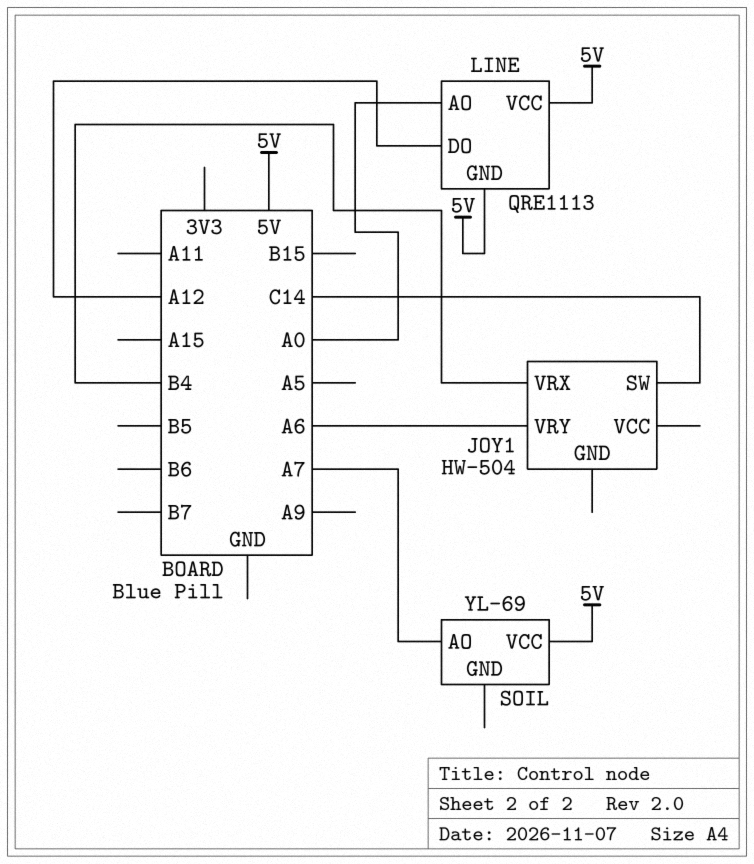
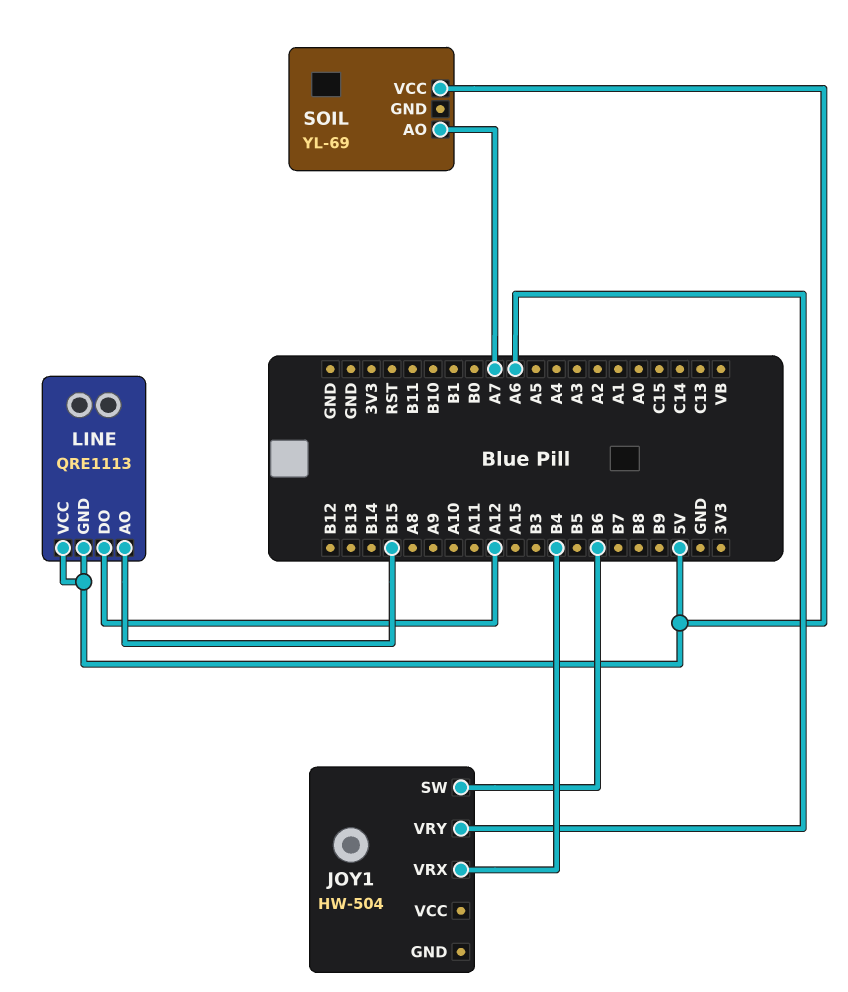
JOY1 pin SW: C14 -> B6
LINE pin AO: A0 -> B15

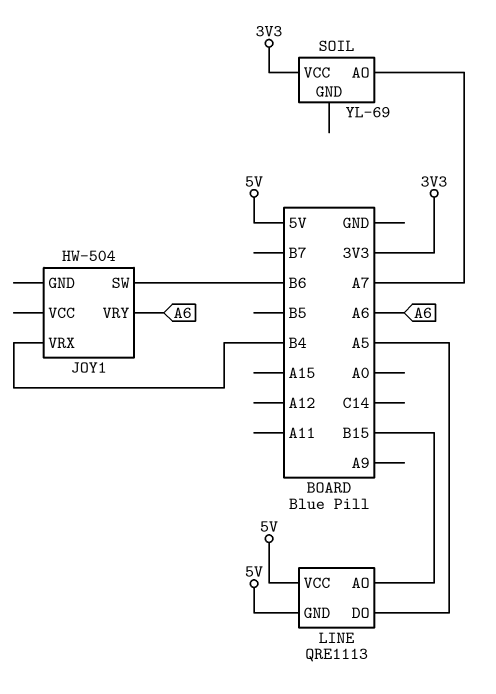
LINE pin DO: A12 -> A5
SOIL pin VCC: 5V -> 3V3

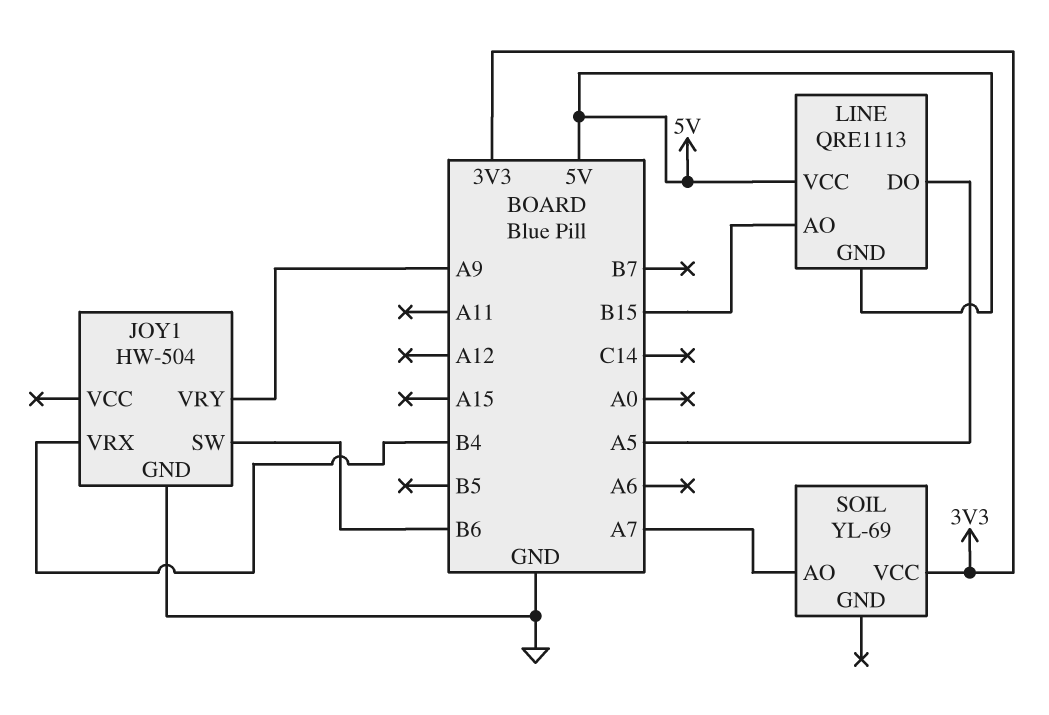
JOY1 pin GND: none -> GND
JOY1 pin VRY: A6 -> A9

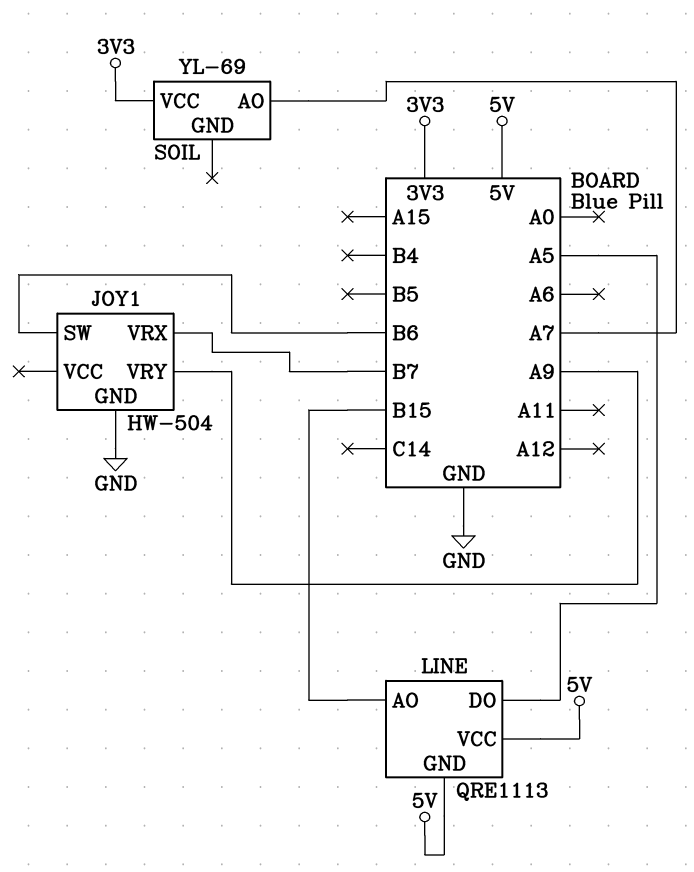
JOY1 pin VRX: B4 -> B7

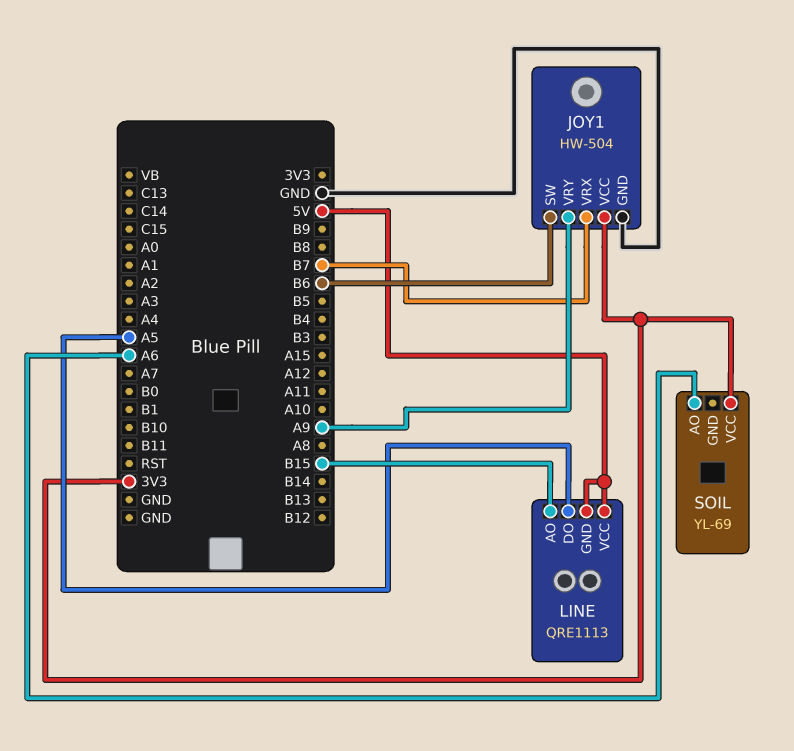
JOY1 pin VCC: none -> 3V3
SOIL pin AO: A7 -> A6

